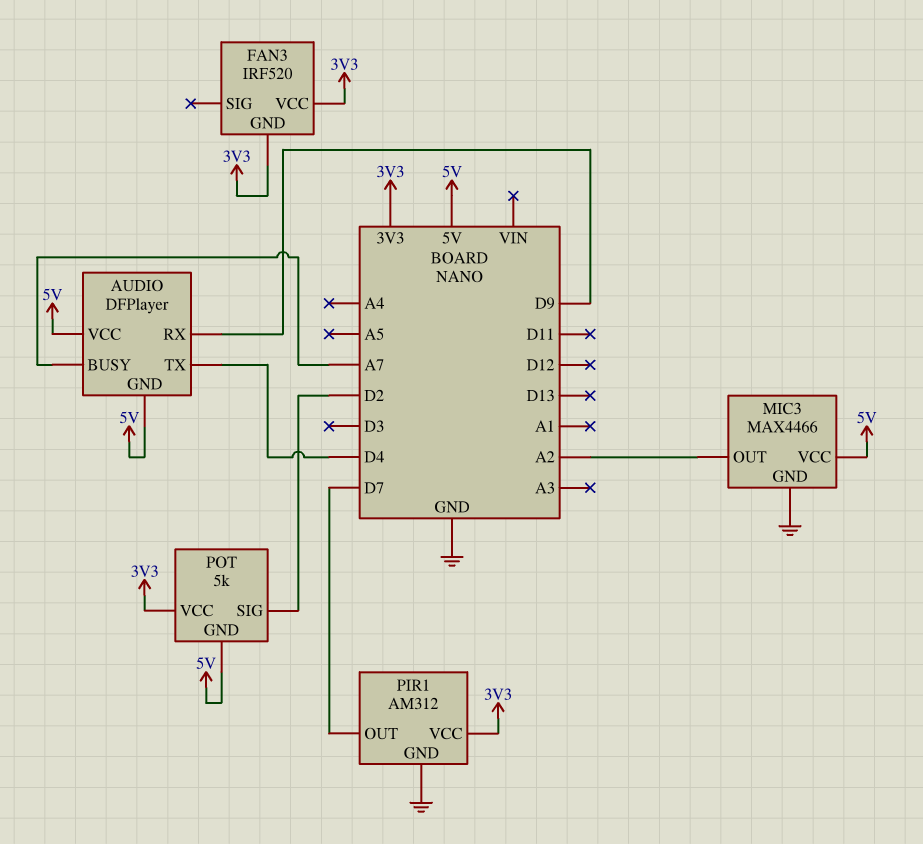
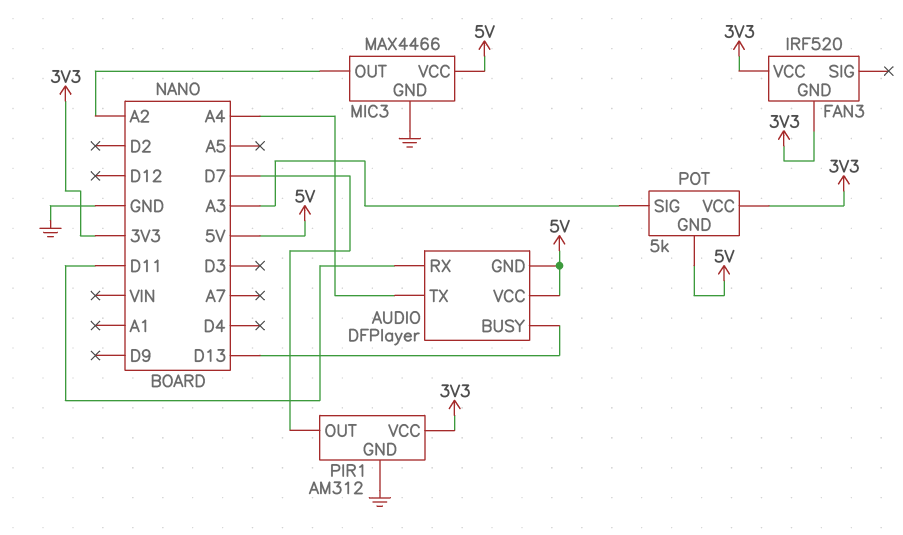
AUDIO pin BUSY: A7 -> D13
AUDIO pin RX: D9 -> D11
AUDIO pin TX: D4 -> A4
POT pin SIG: D2 -> A3

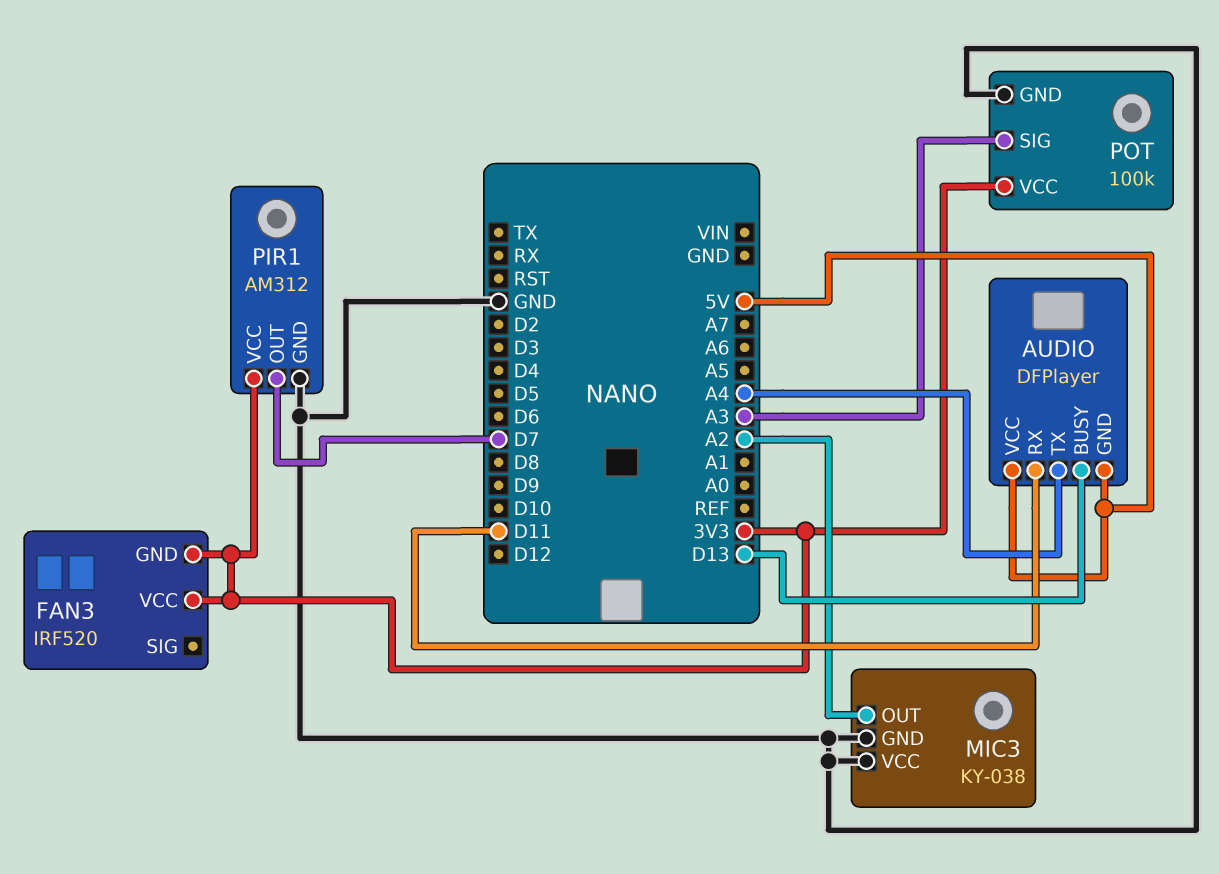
MIC3: MAX4466 -> KY-038
MIC3 pin VCC: 5V -> GND
POT: 5k -> 100k
POT pin GND: 5V -> GND

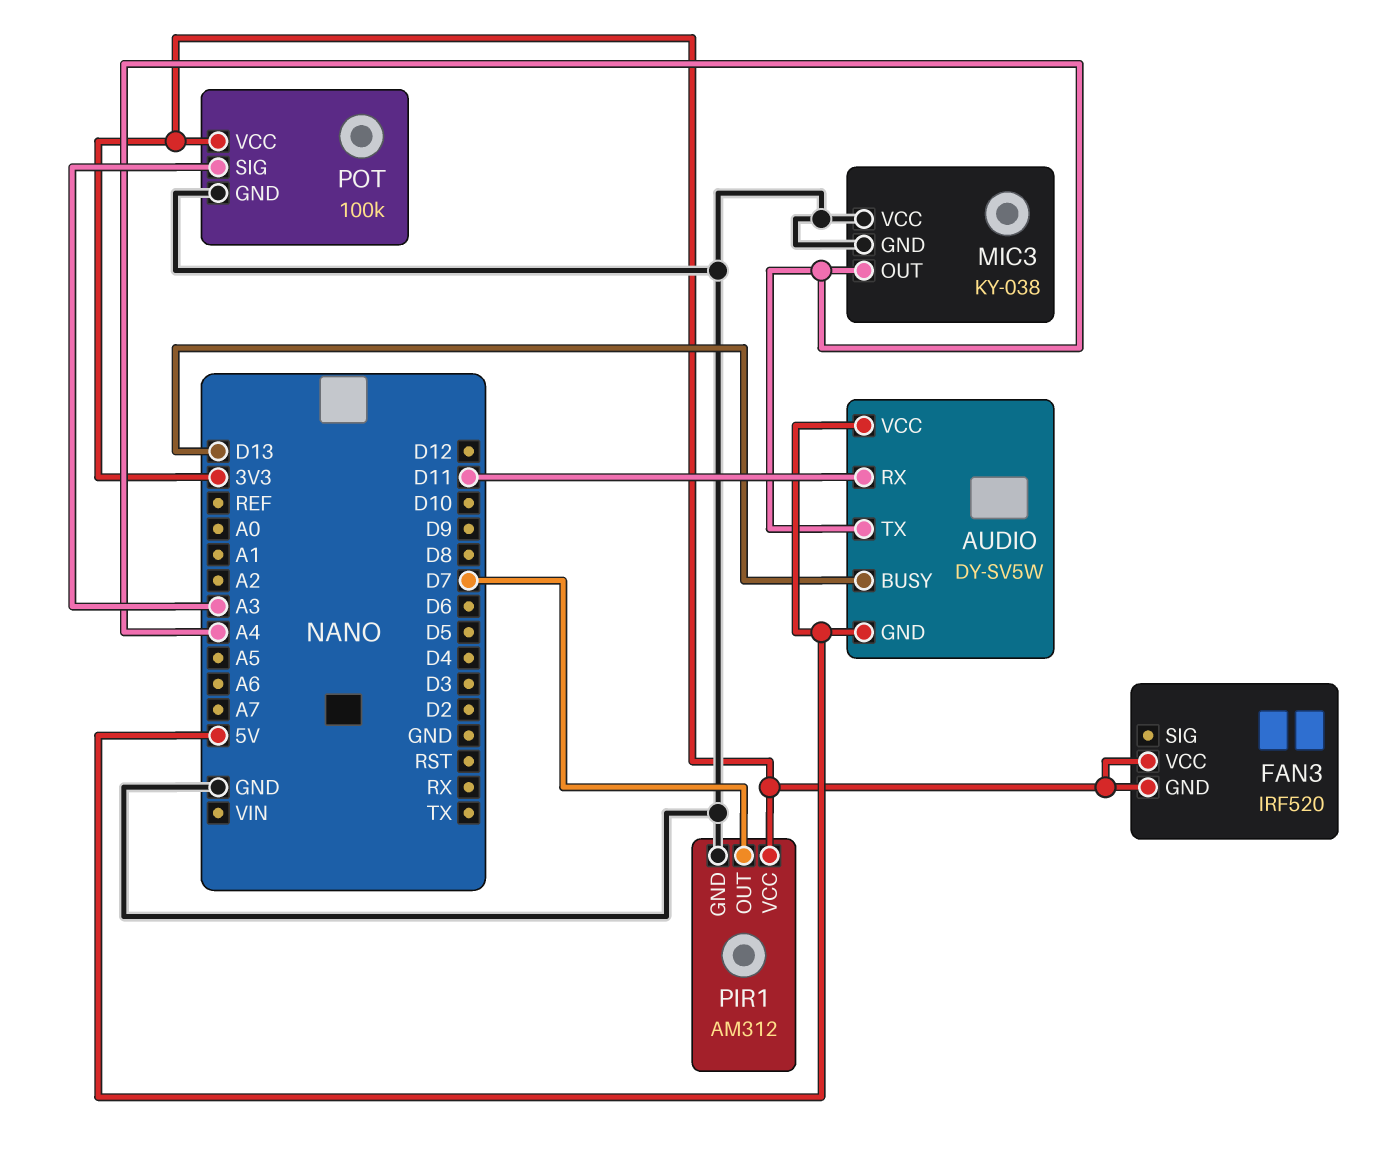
AUDIO: DFPlayer -> DY-SV5W
MIC3 pin OUT: A2 -> A4

